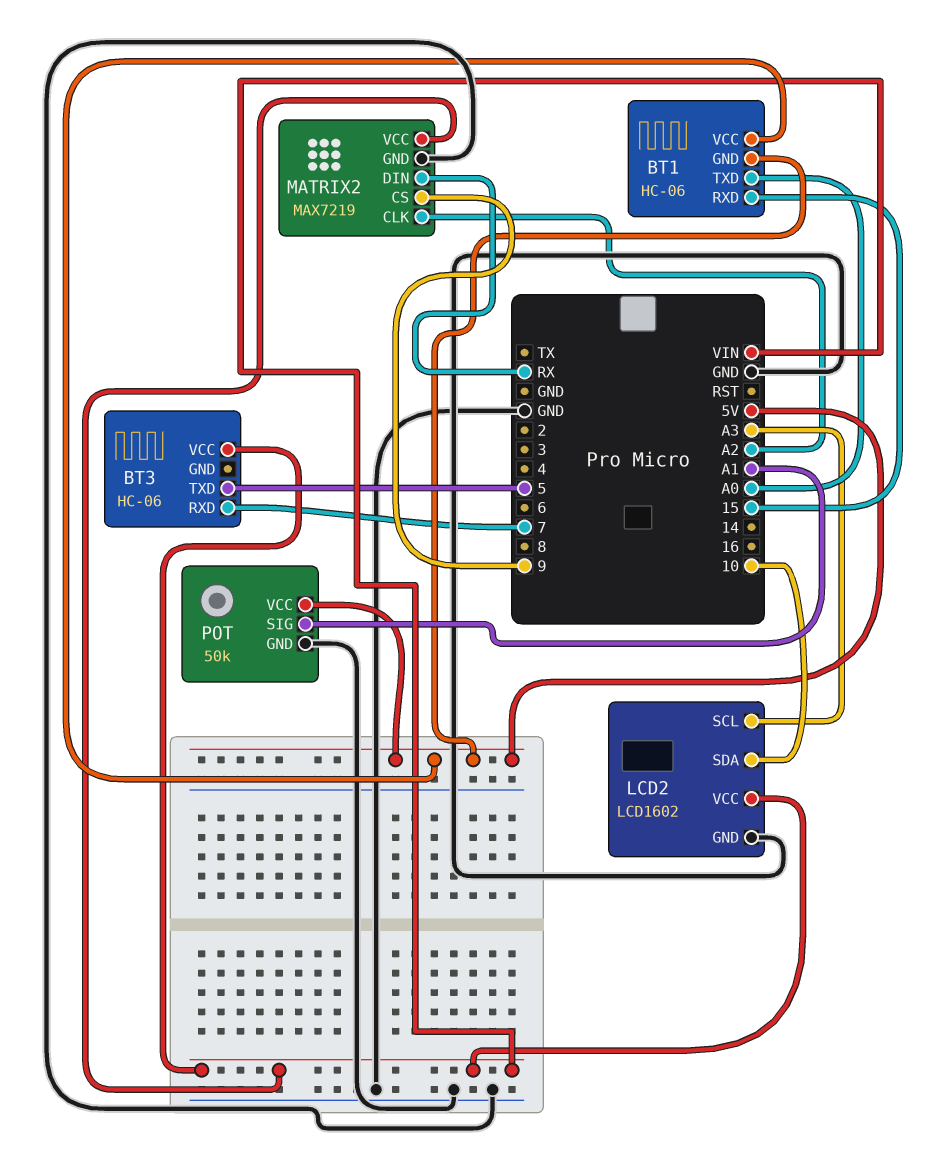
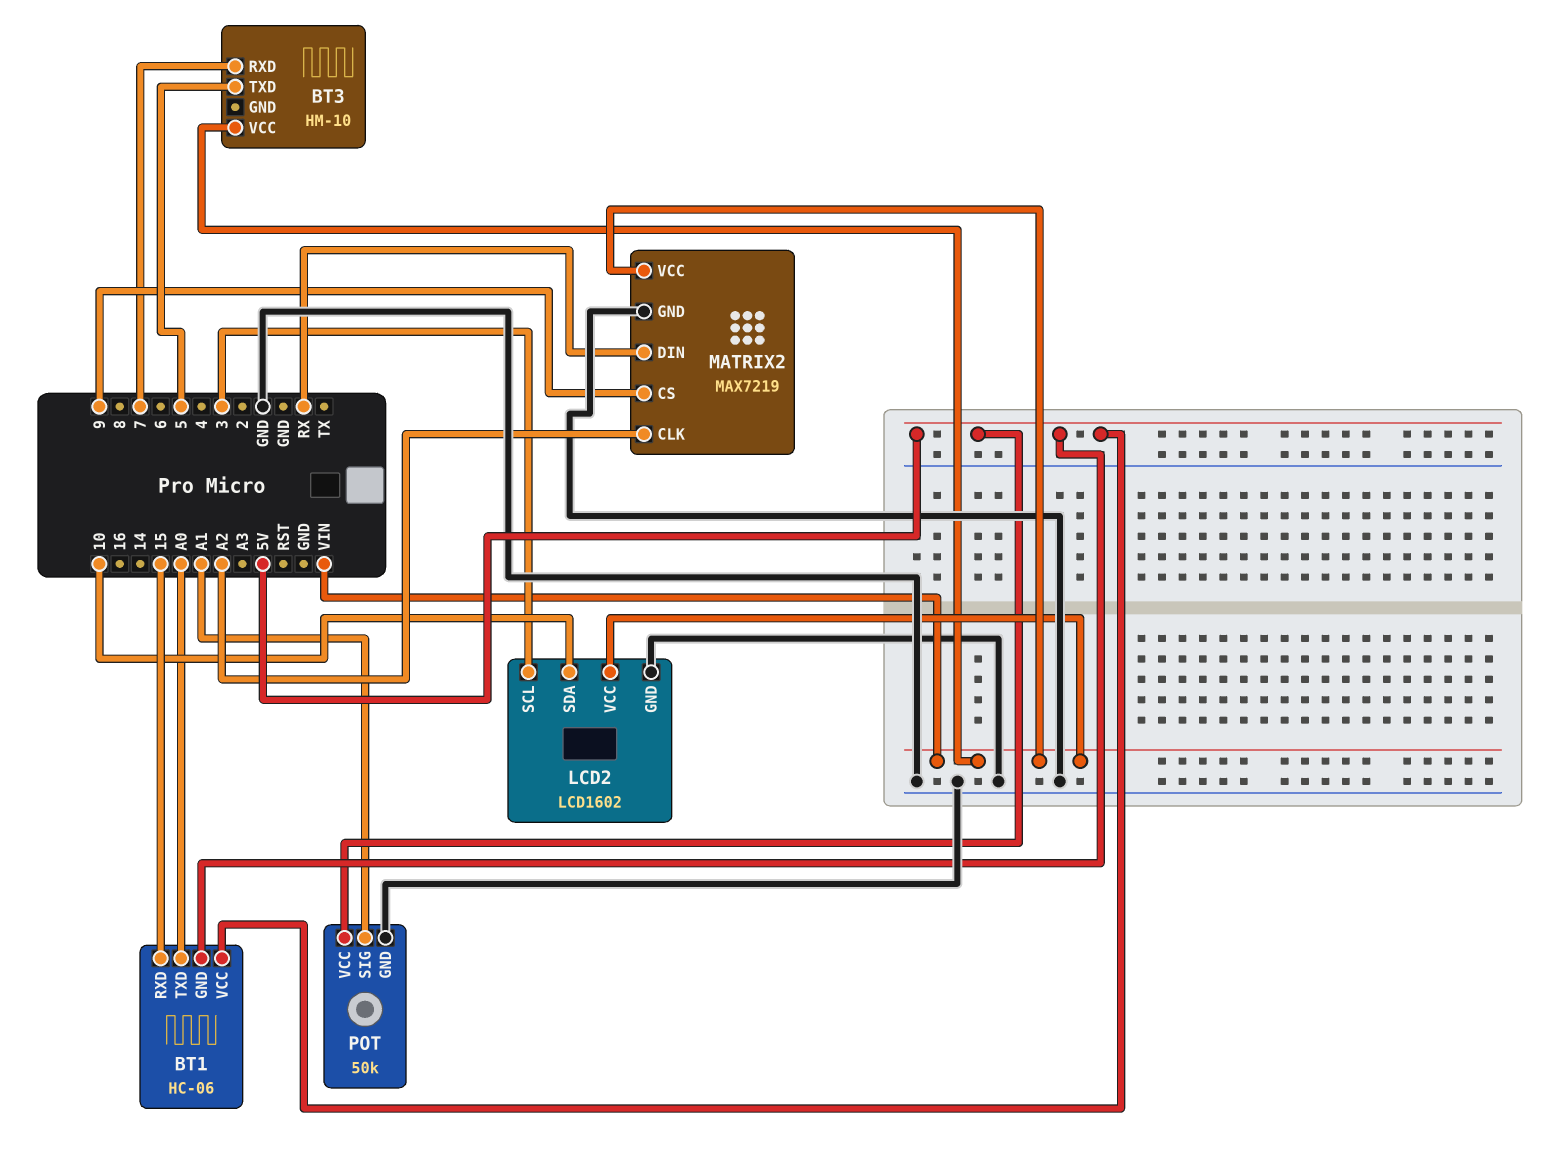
BT3: HC-06 -> HM-10
LCD2 pin SCL: A3 -> 3

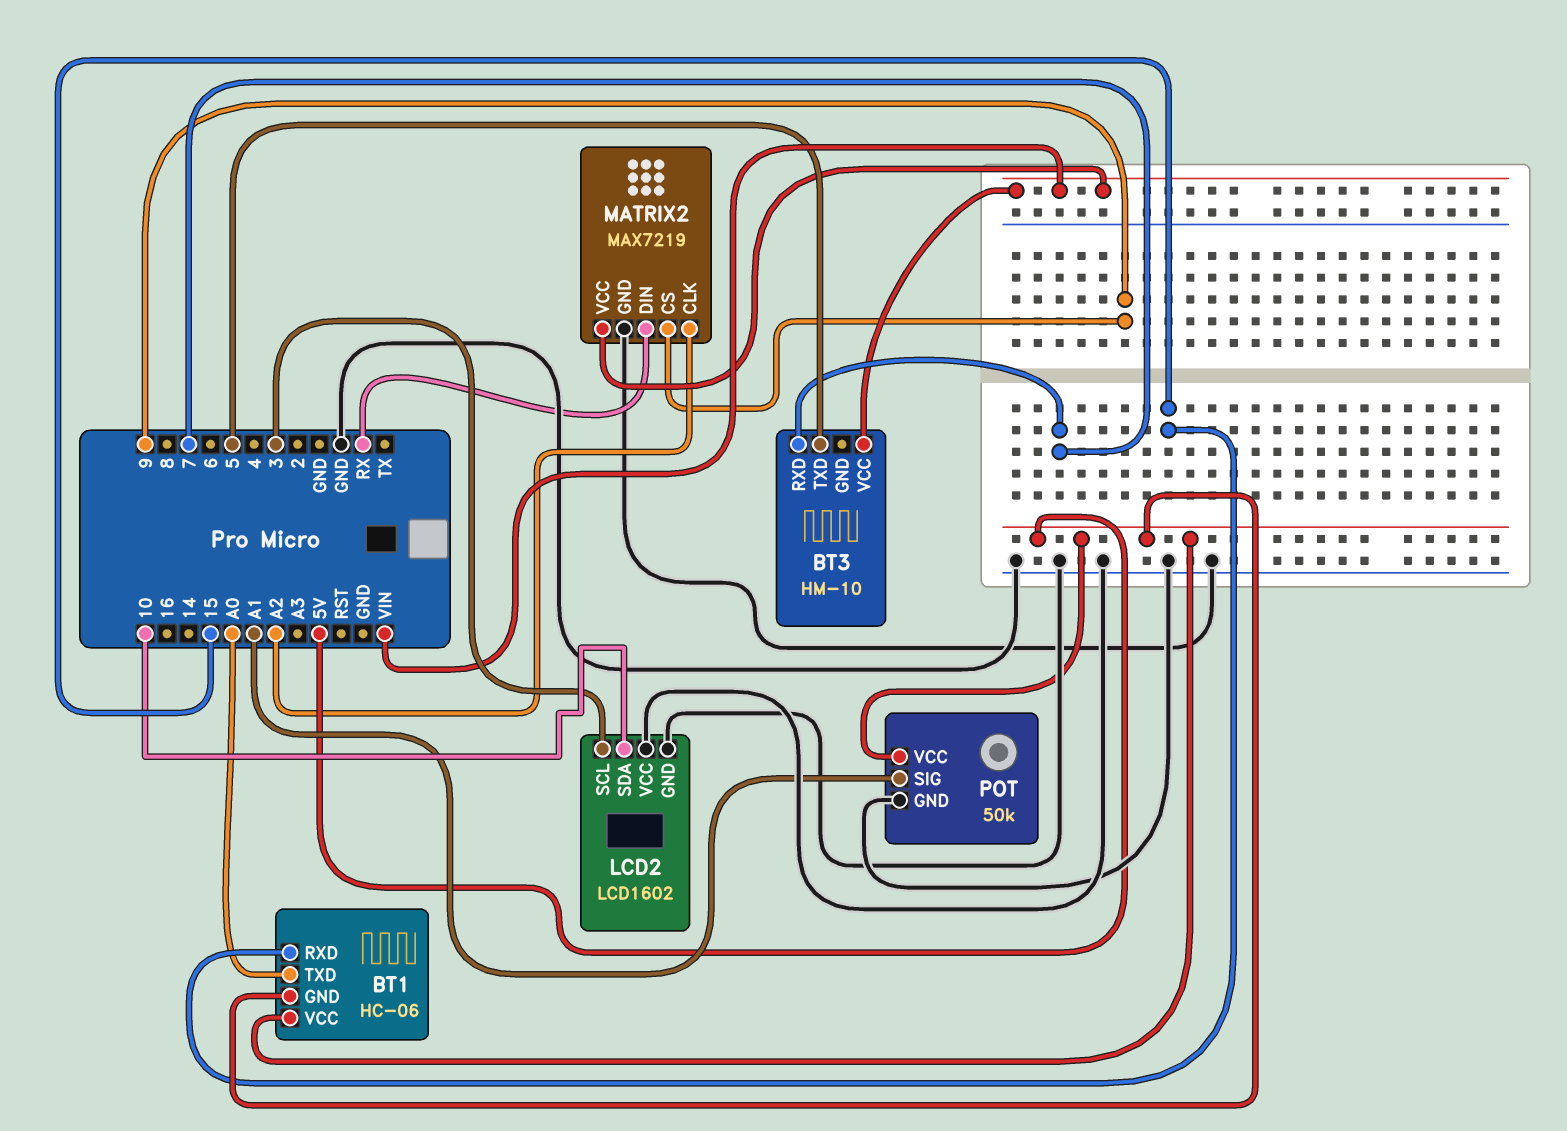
LCD2 pin VCC: VIN -> GND

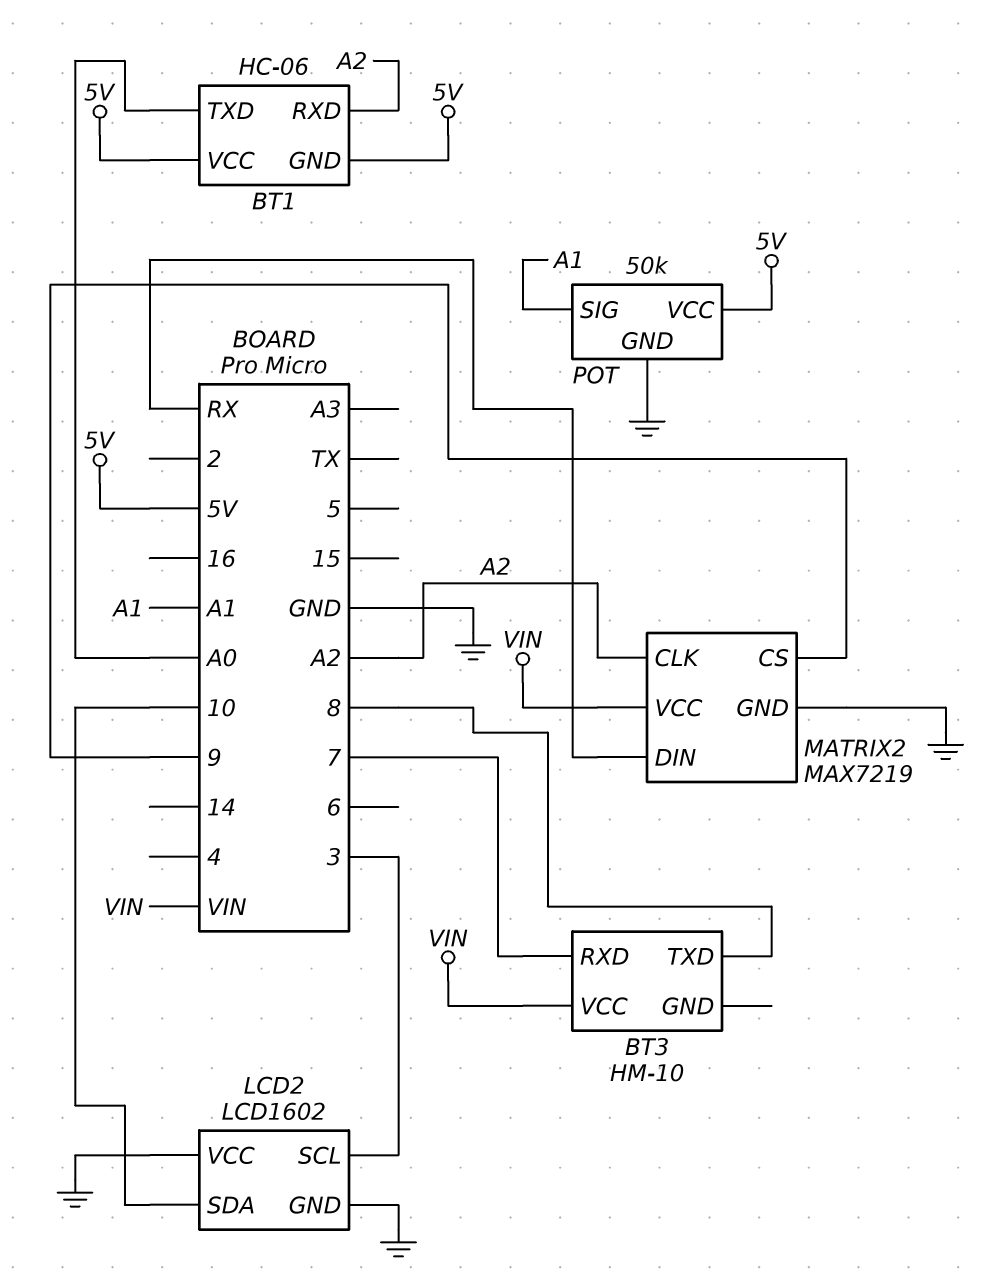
BT1 pin RXD: 15 -> A2
BT3 pin TXD: 5 -> 8

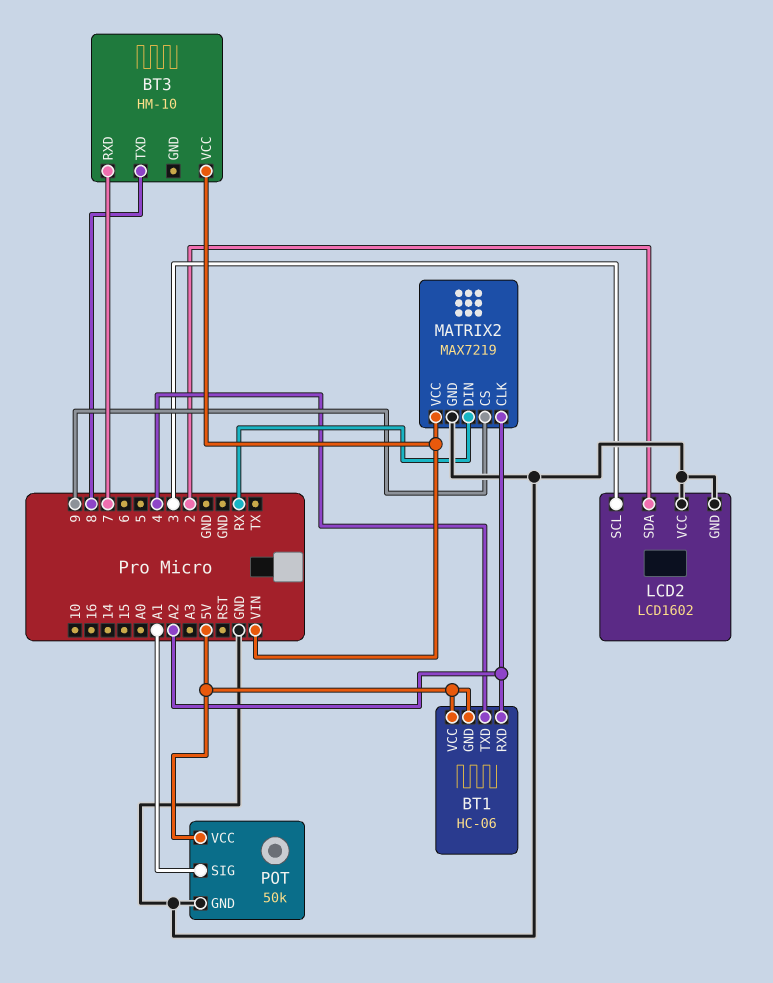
BT1 pin TXD: A0 -> 4
LCD2 pin SDA: 10 -> 2

